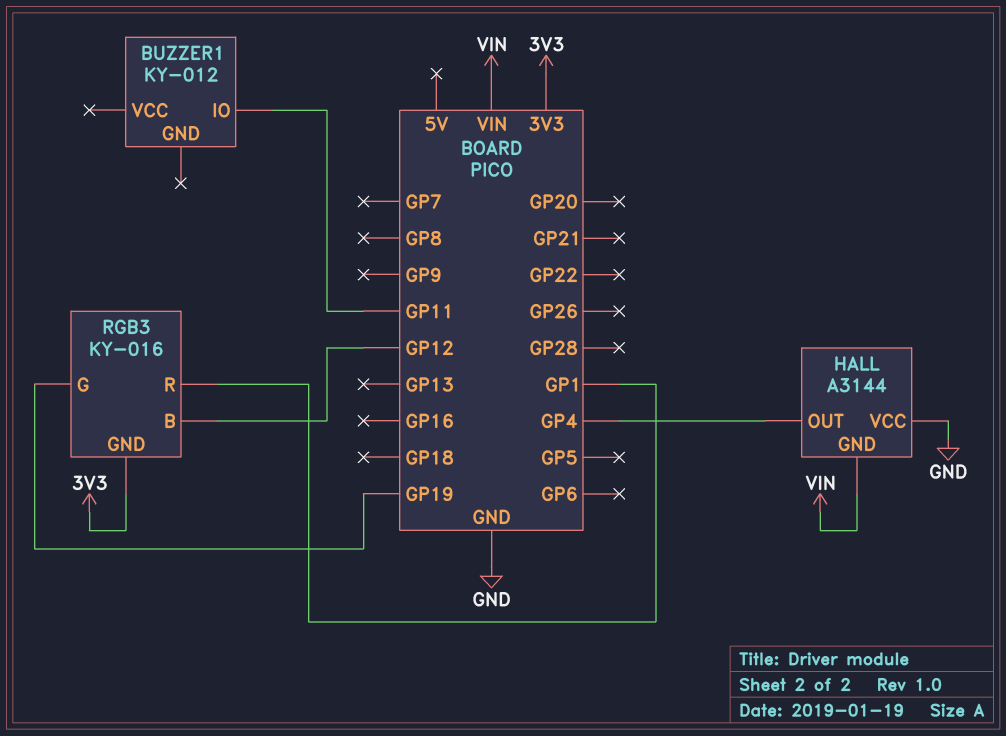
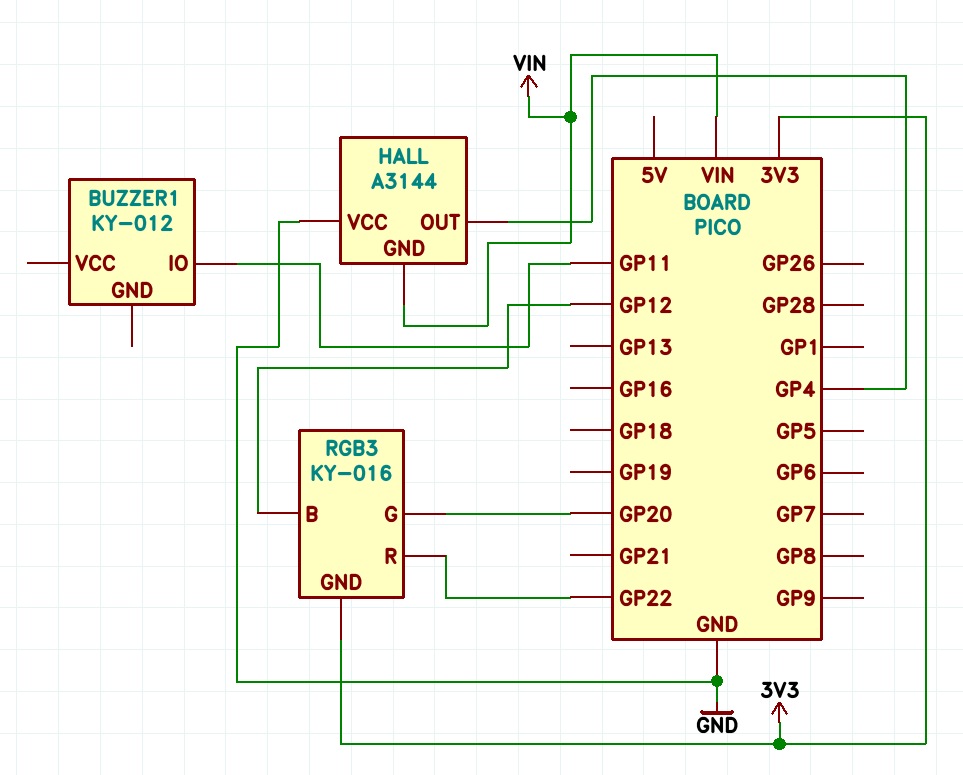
RGB3 pin G: GP19 -> GP20
RGB3 pin R: GP1 -> GP22

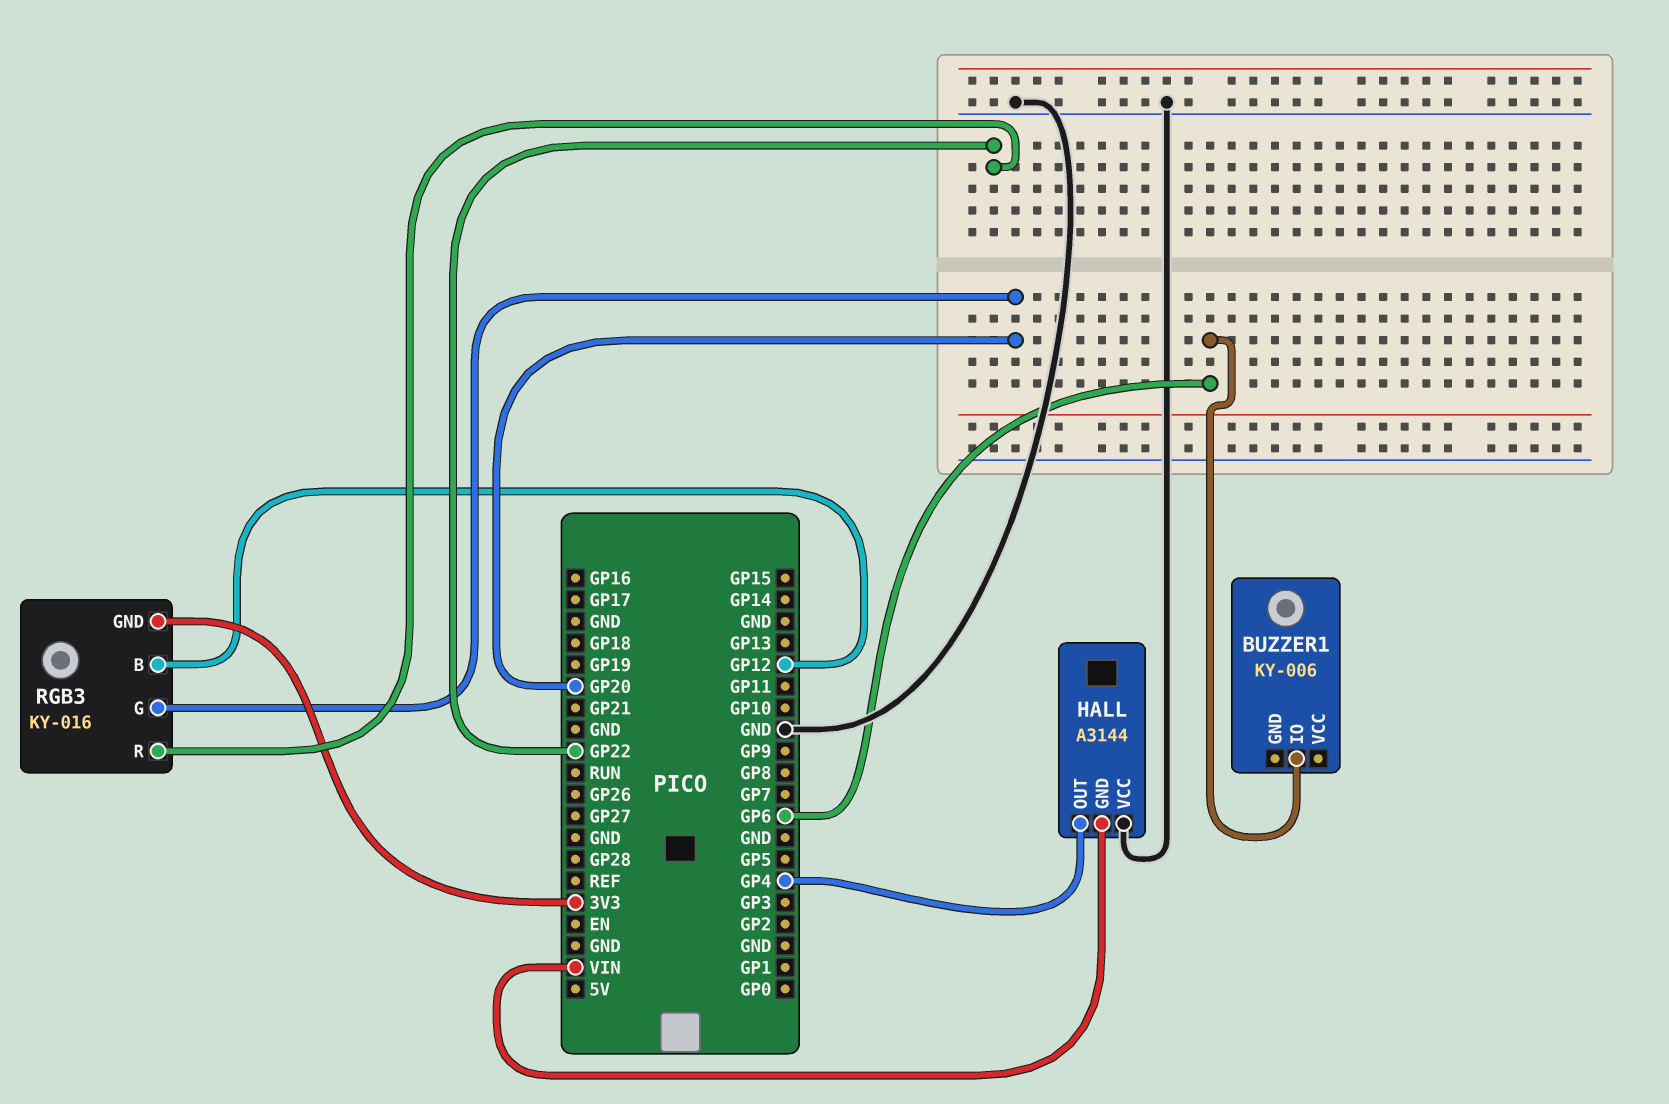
BUZZER1: KY-012 -> KY-006
BUZZER1 pin IO: GP11 -> GP6

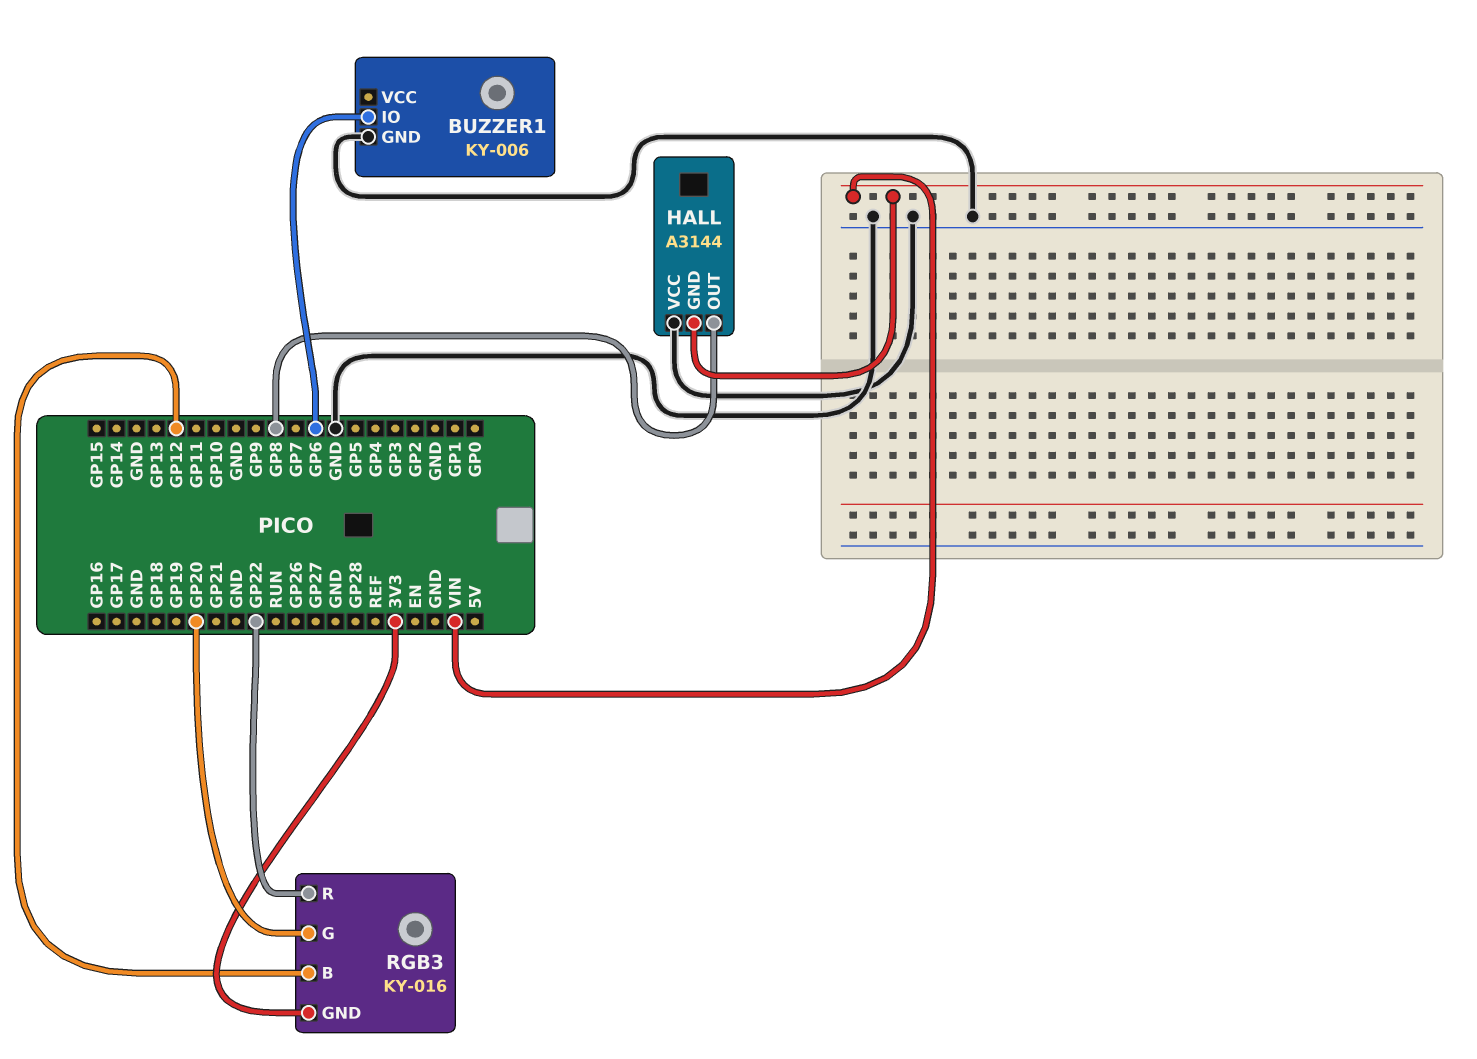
BUZZER1 pin GND: none -> GND
HALL pin OUT: GP4 -> GP8

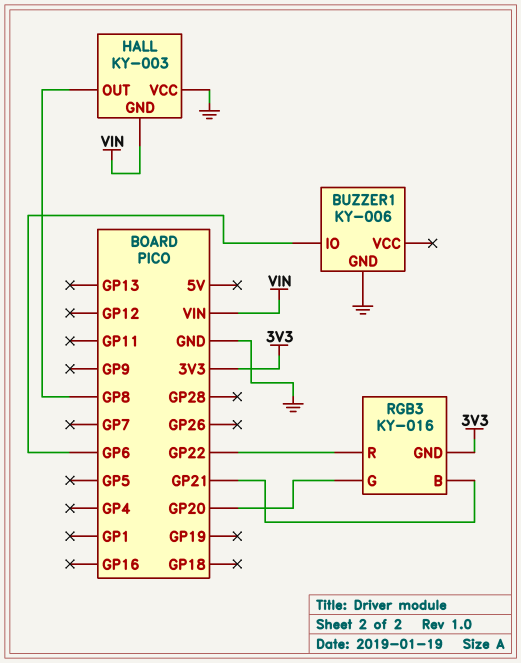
HALL: A3144 -> KY-003
RGB3 pin B: GP12 -> GP21

